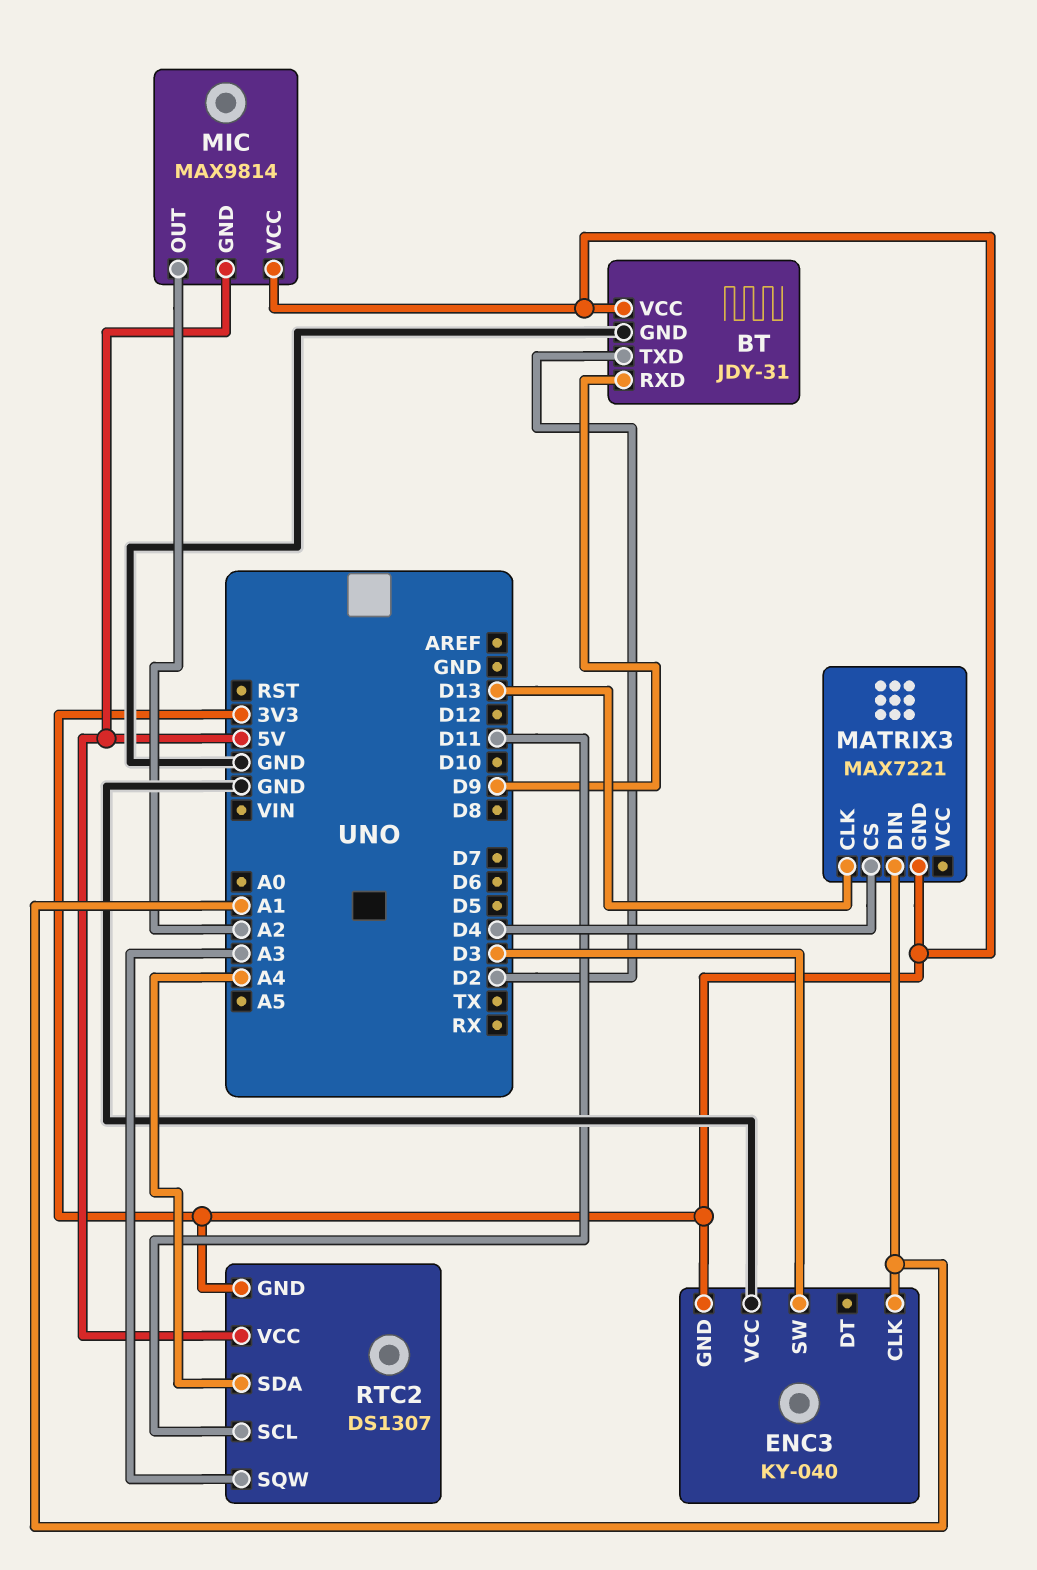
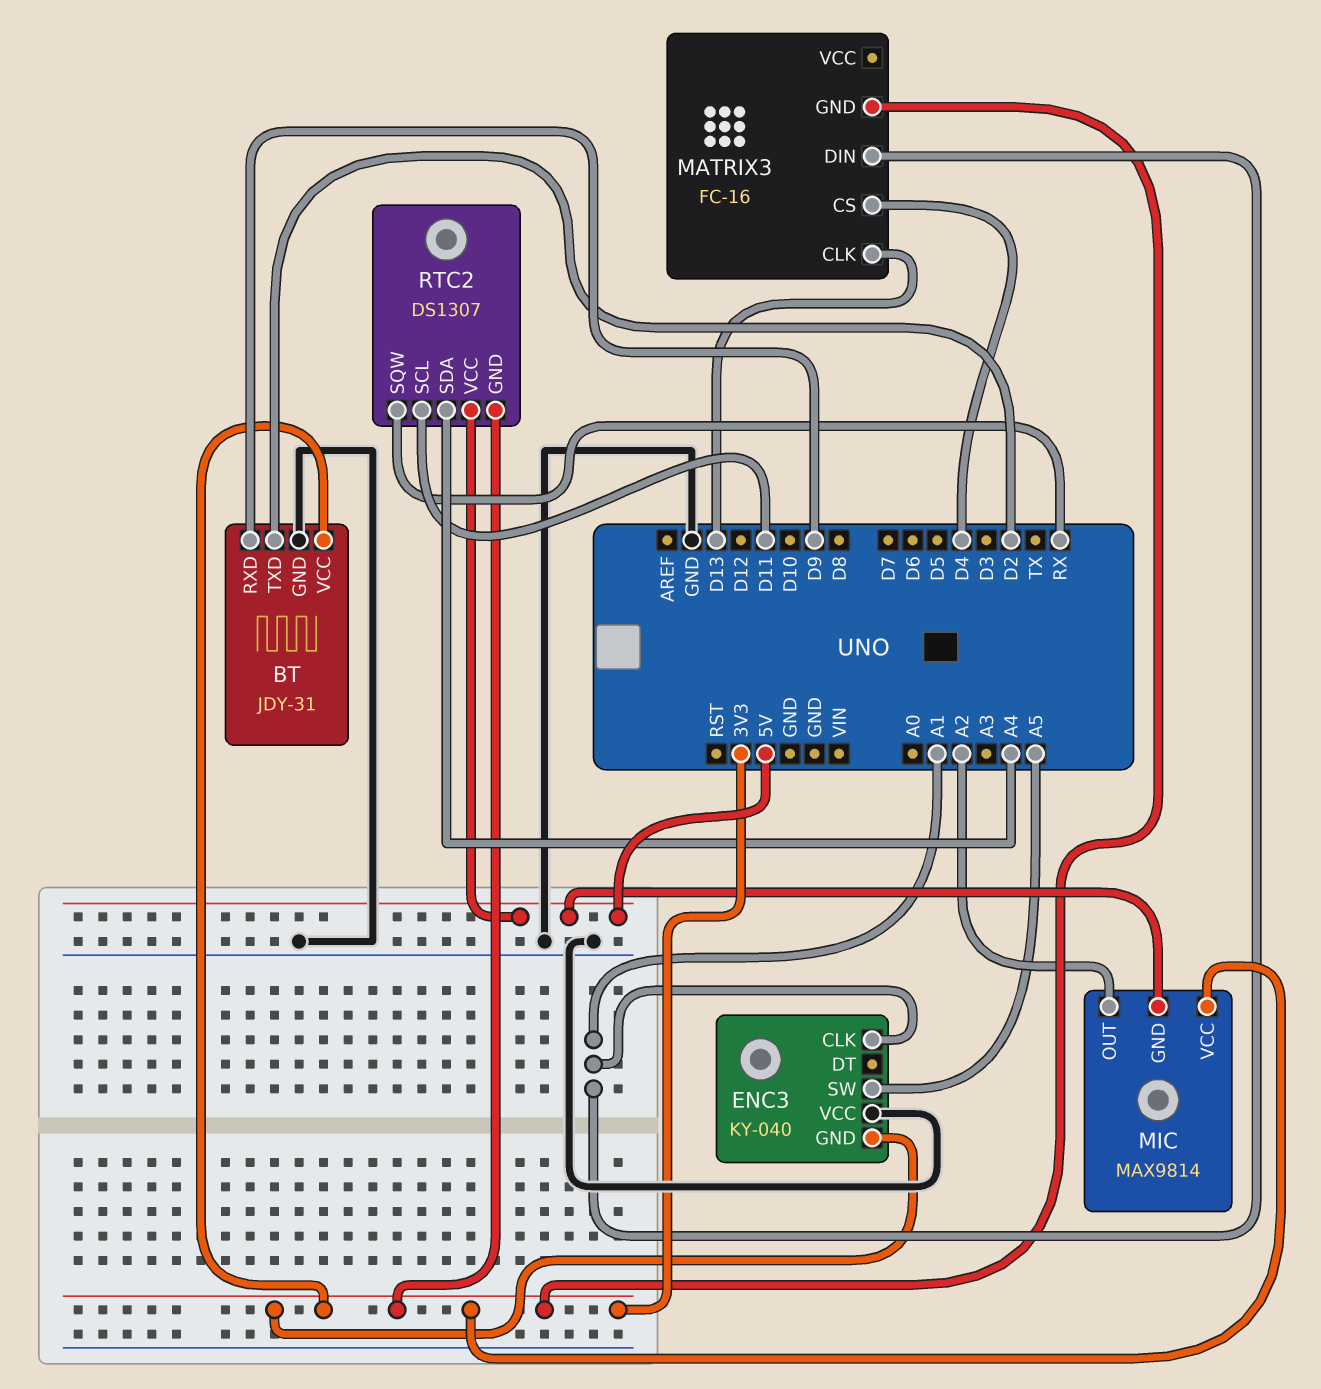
ENC3 pin SW: D3 -> A5
MATRIX3: MAX7221 -> FC-16
RTC2 pin SQW: A3 -> RX

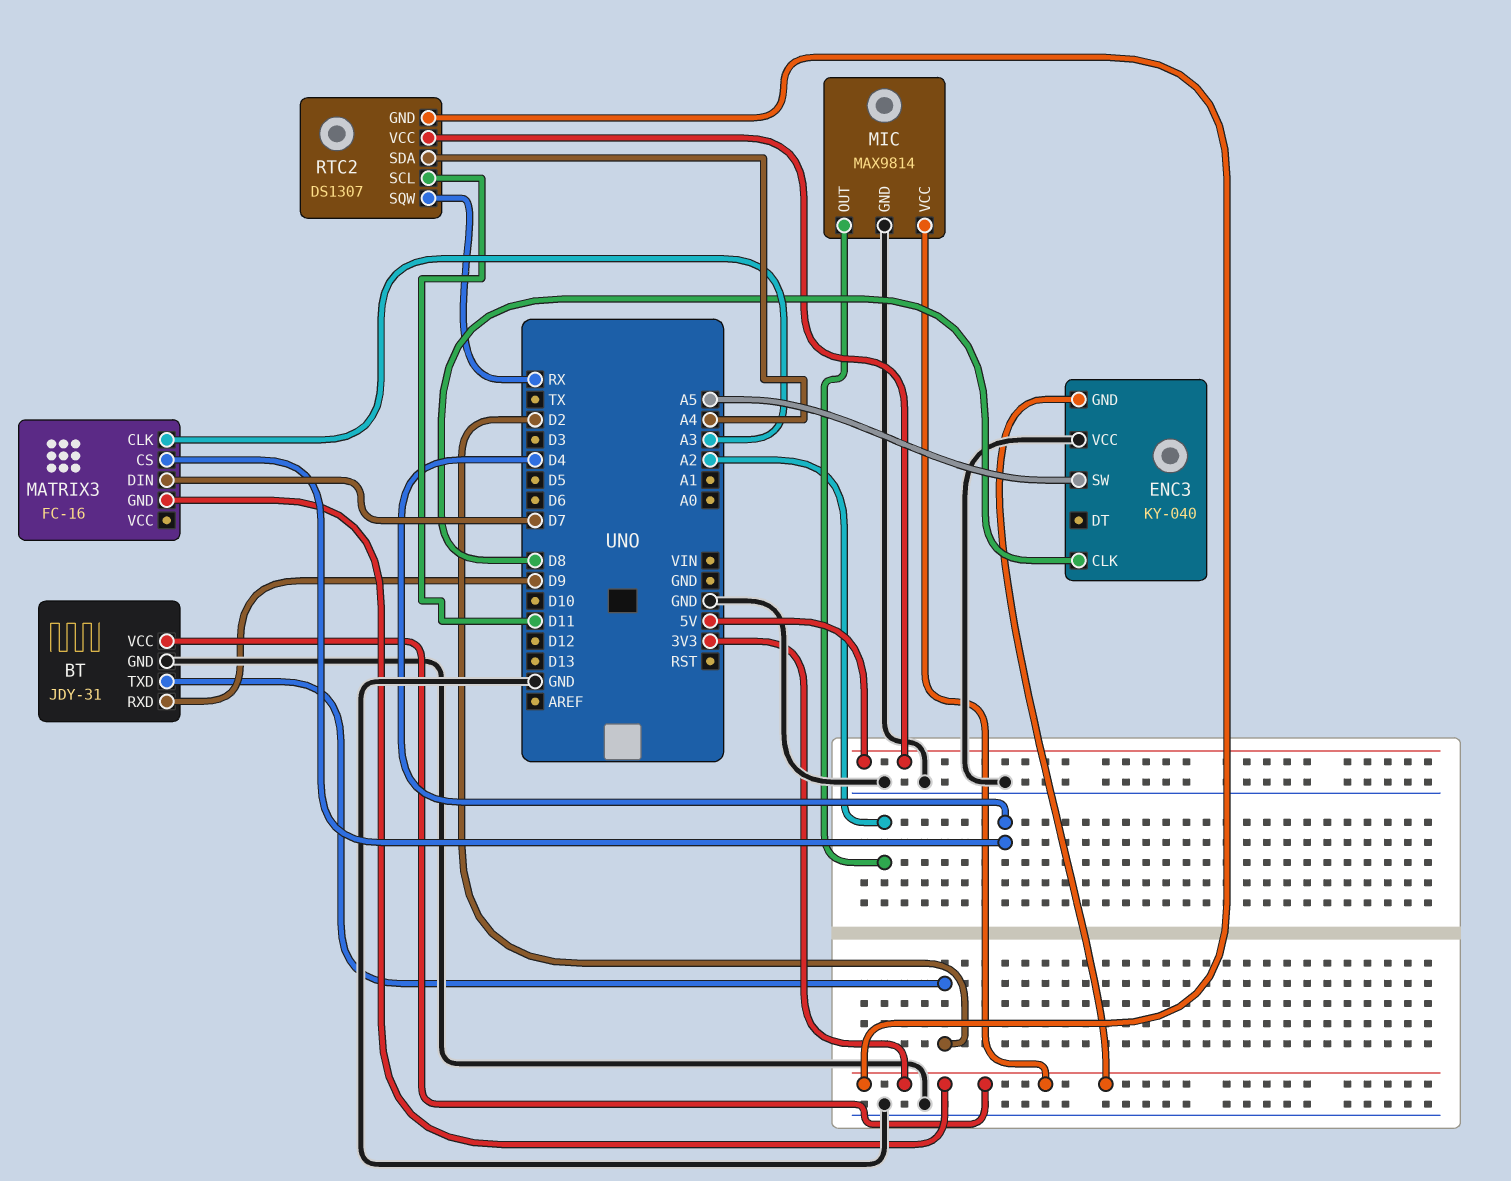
ENC3 pin CLK: A1 -> D8
MATRIX3 pin CLK: D13 -> A3
MATRIX3 pin DIN: A1 -> D7
MIC pin GND: 5V -> GND

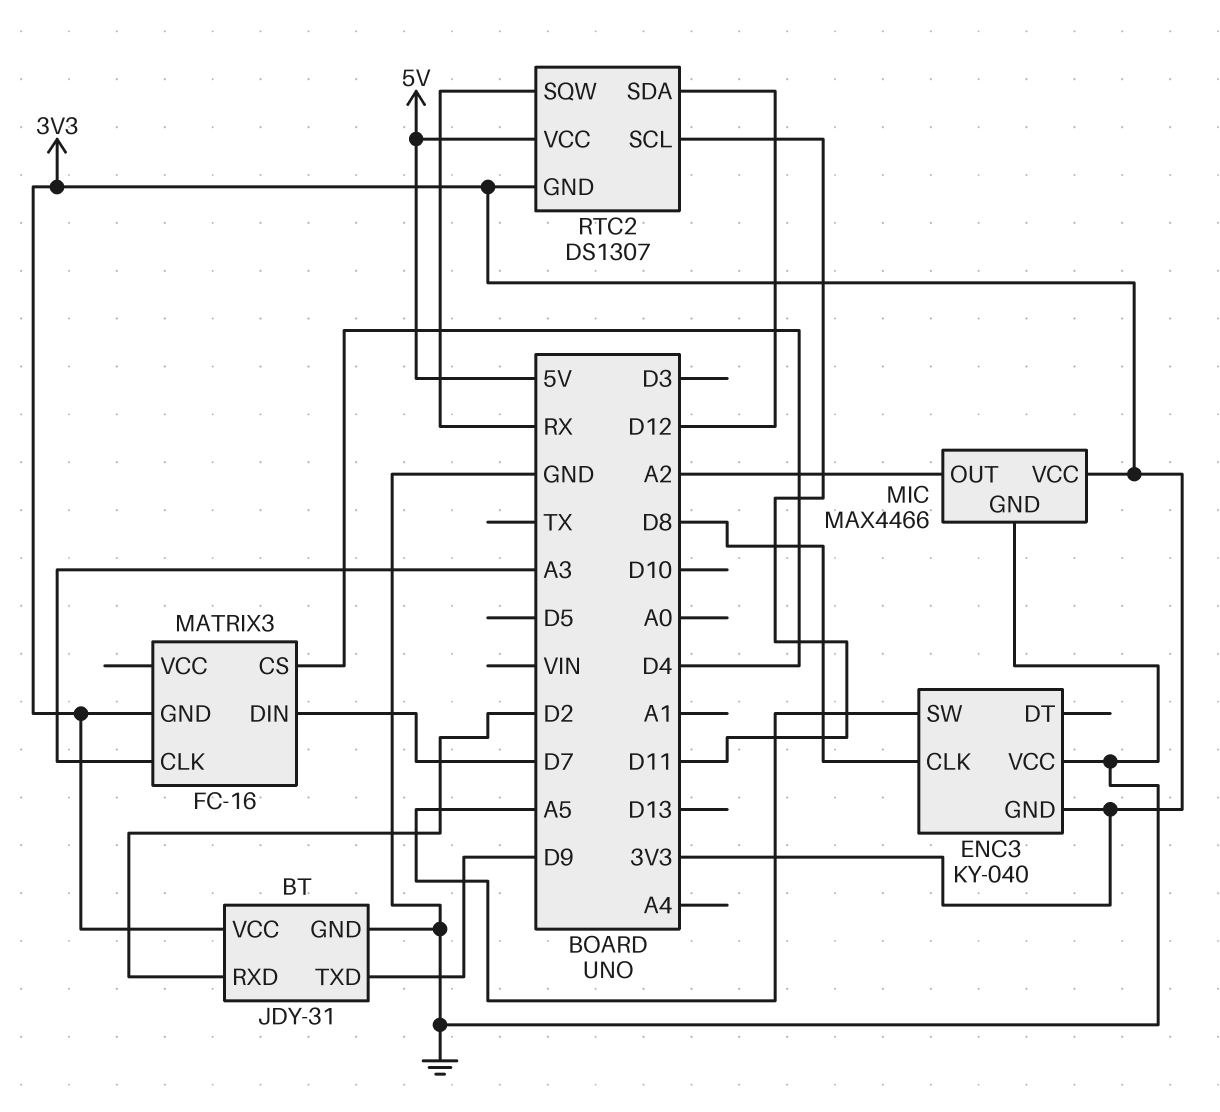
BT pin RXD: D9 -> D2
BT pin TXD: D2 -> D9
MIC: MAX9814 -> MAX4466
RTC2 pin SDA: A4 -> D12

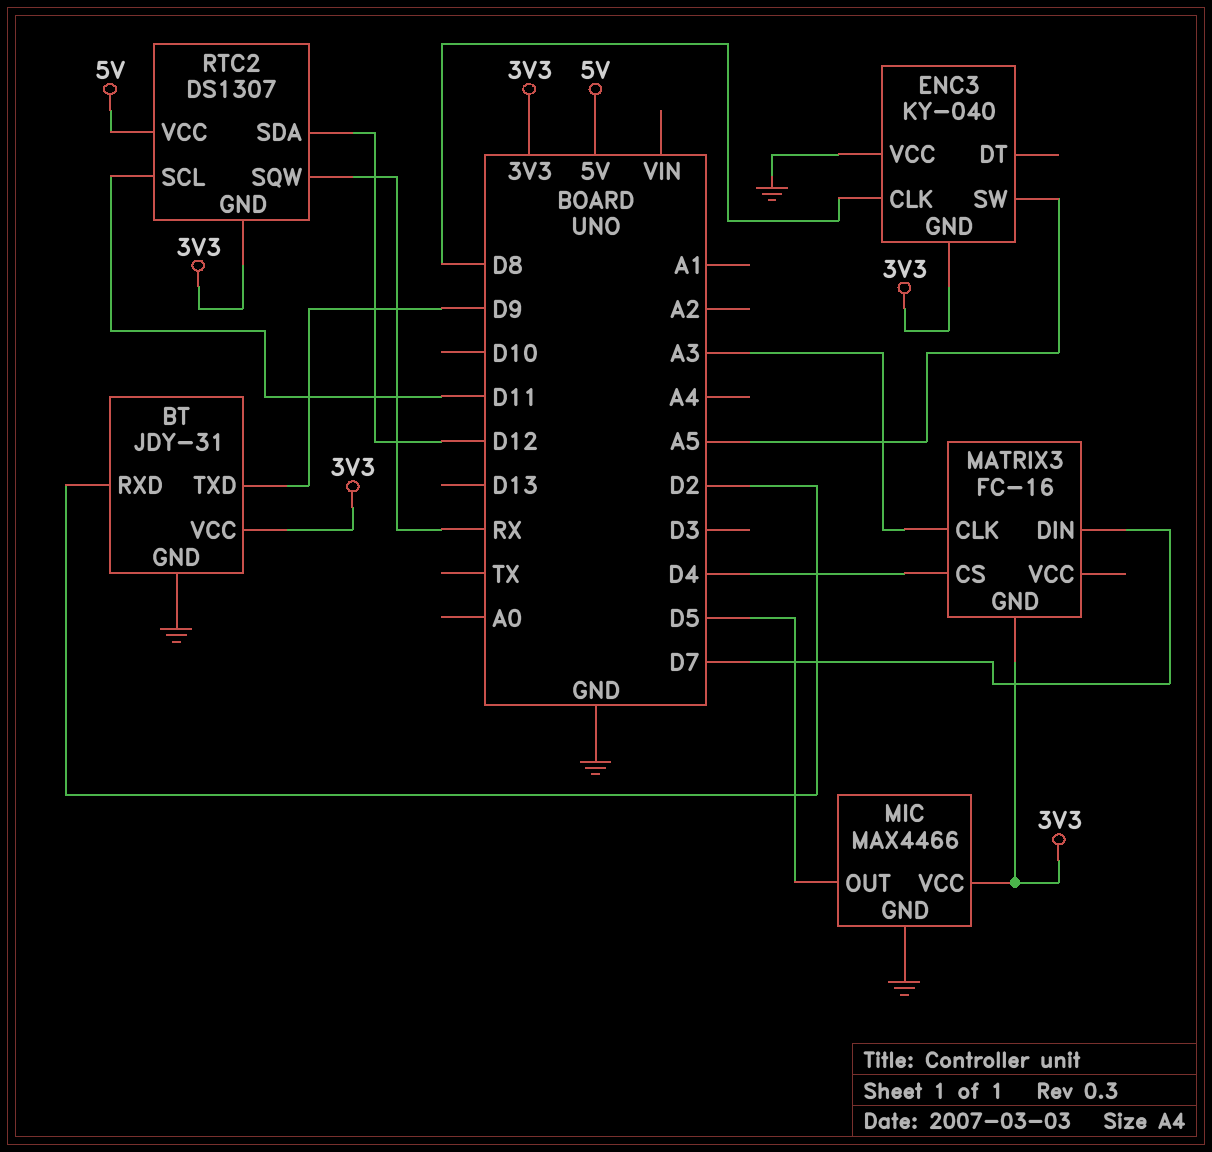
MIC pin OUT: A2 -> D5

